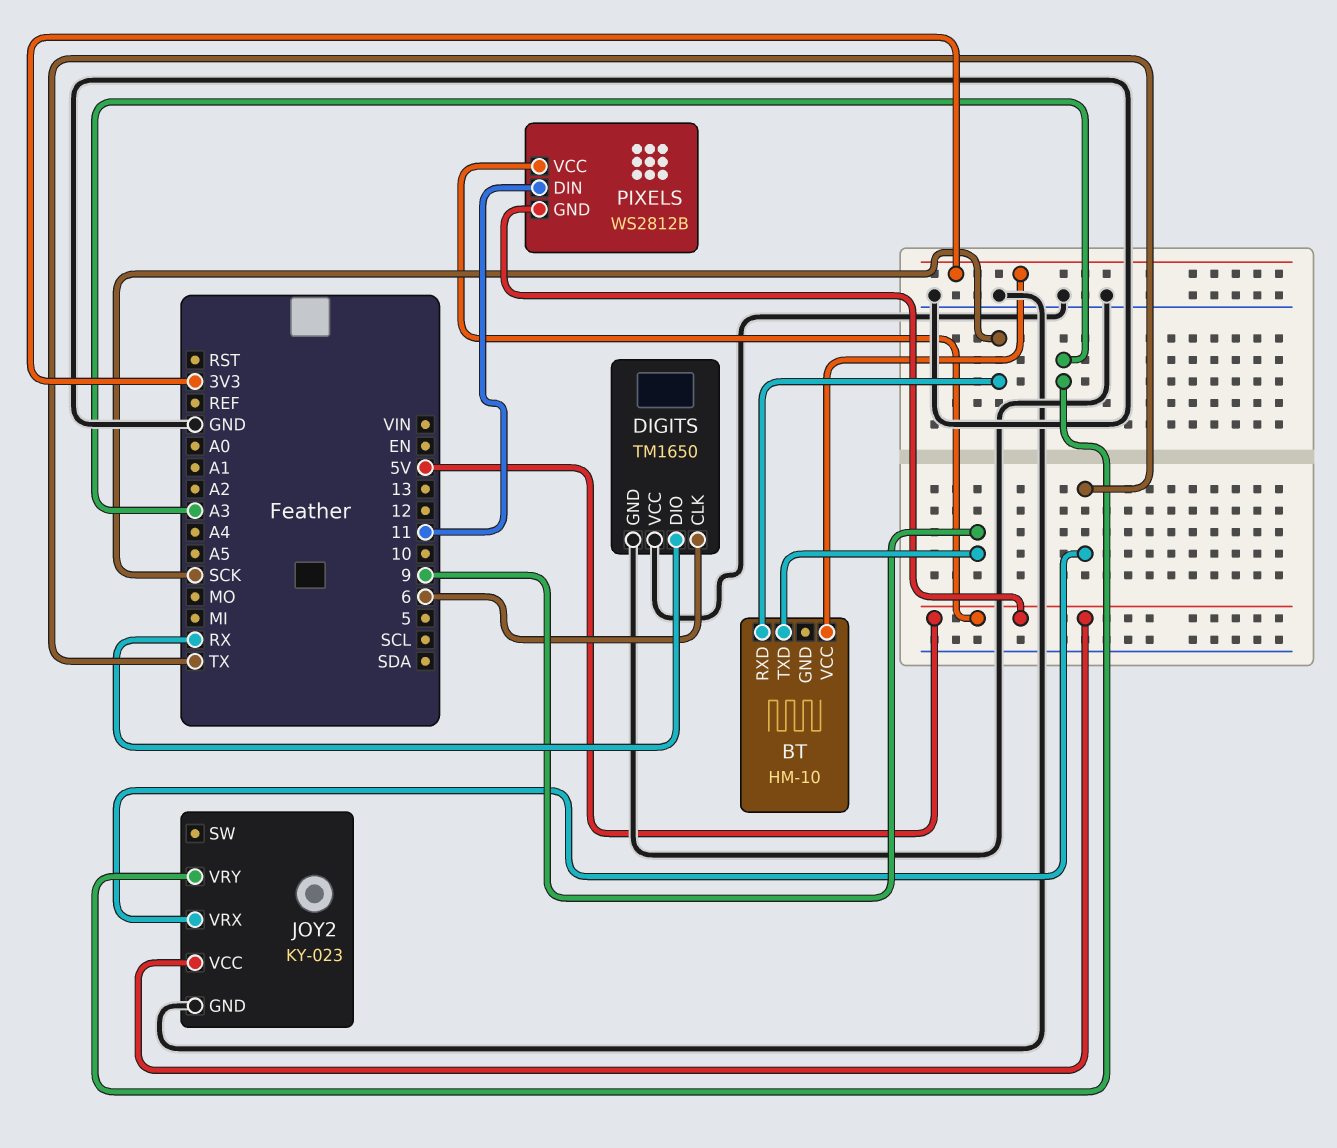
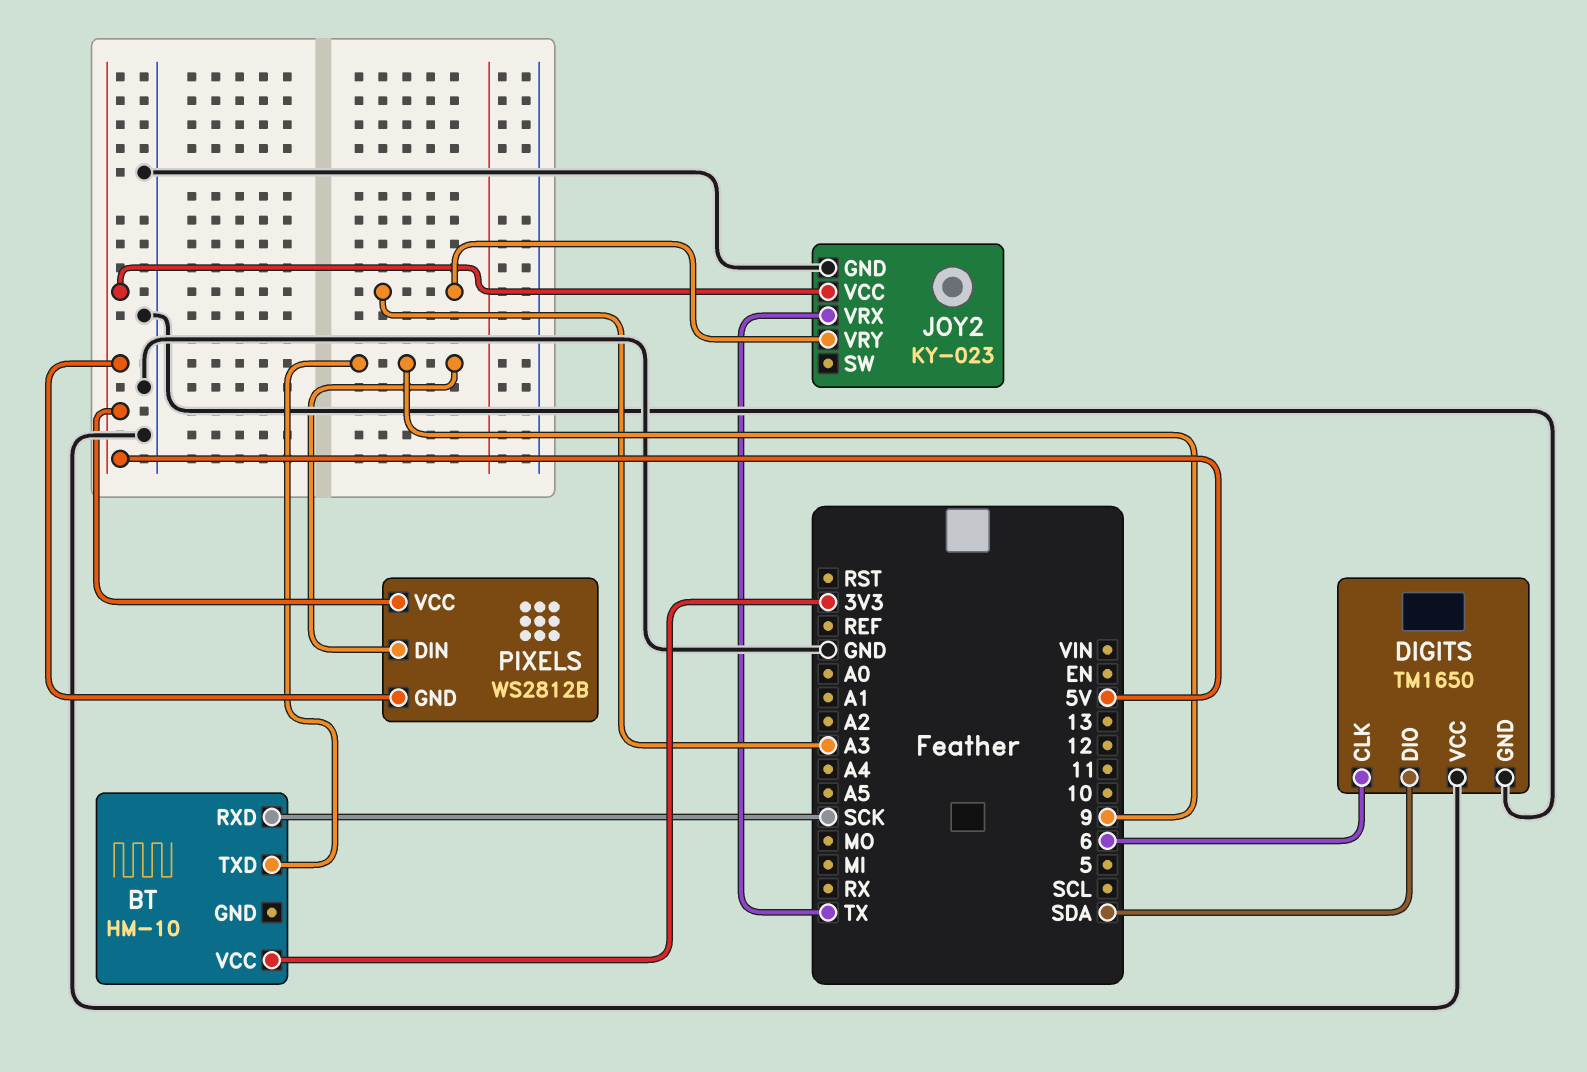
DIGITS pin DIO: RX -> SDA
PIXELS pin DIN: 11 -> 9

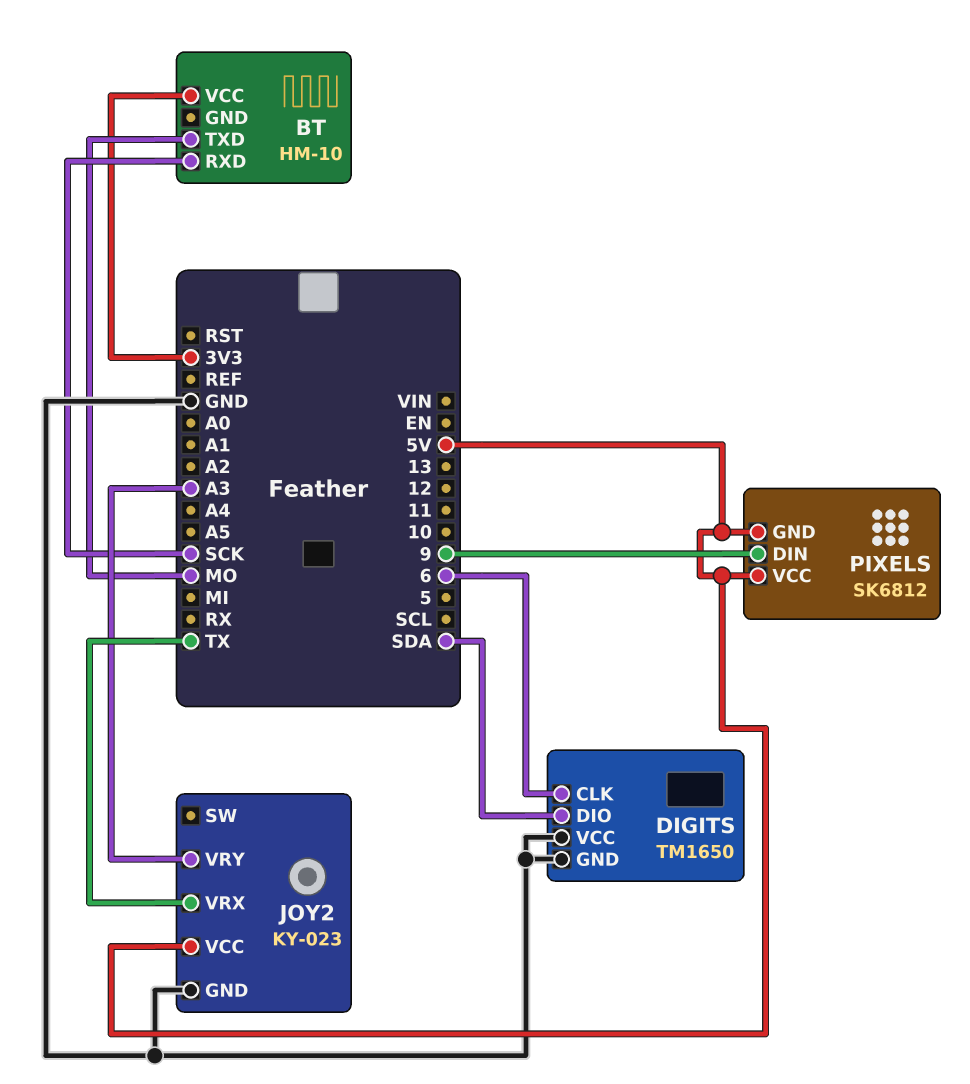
BT pin TXD: 9 -> MO
PIXELS: WS2812B -> SK6812

